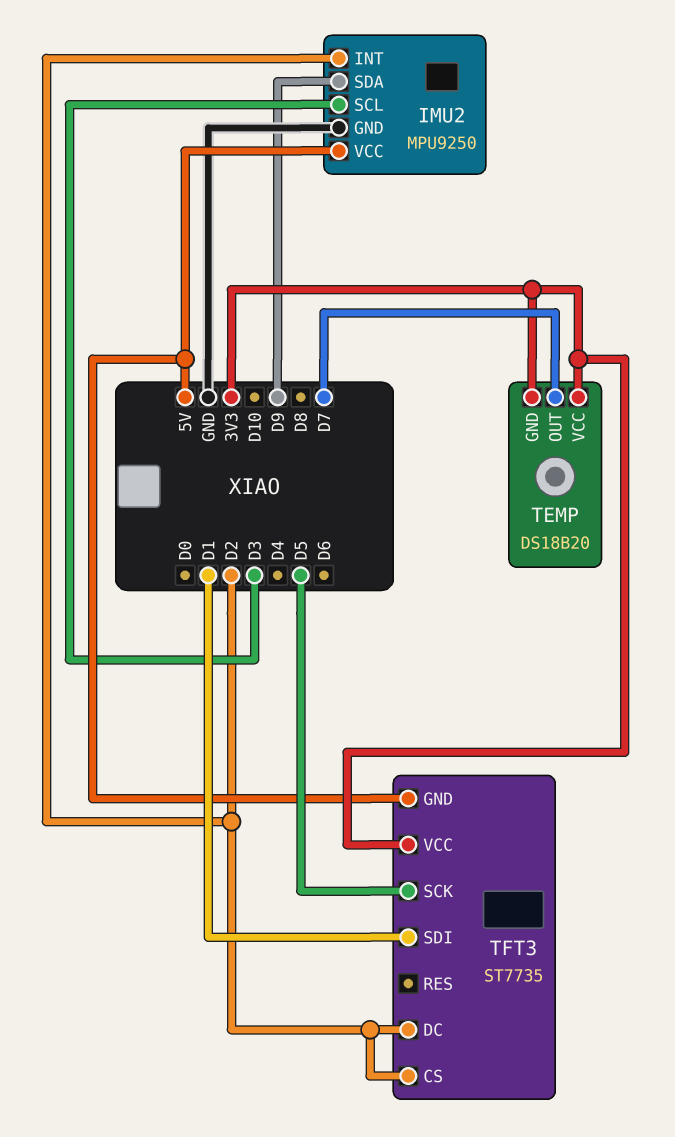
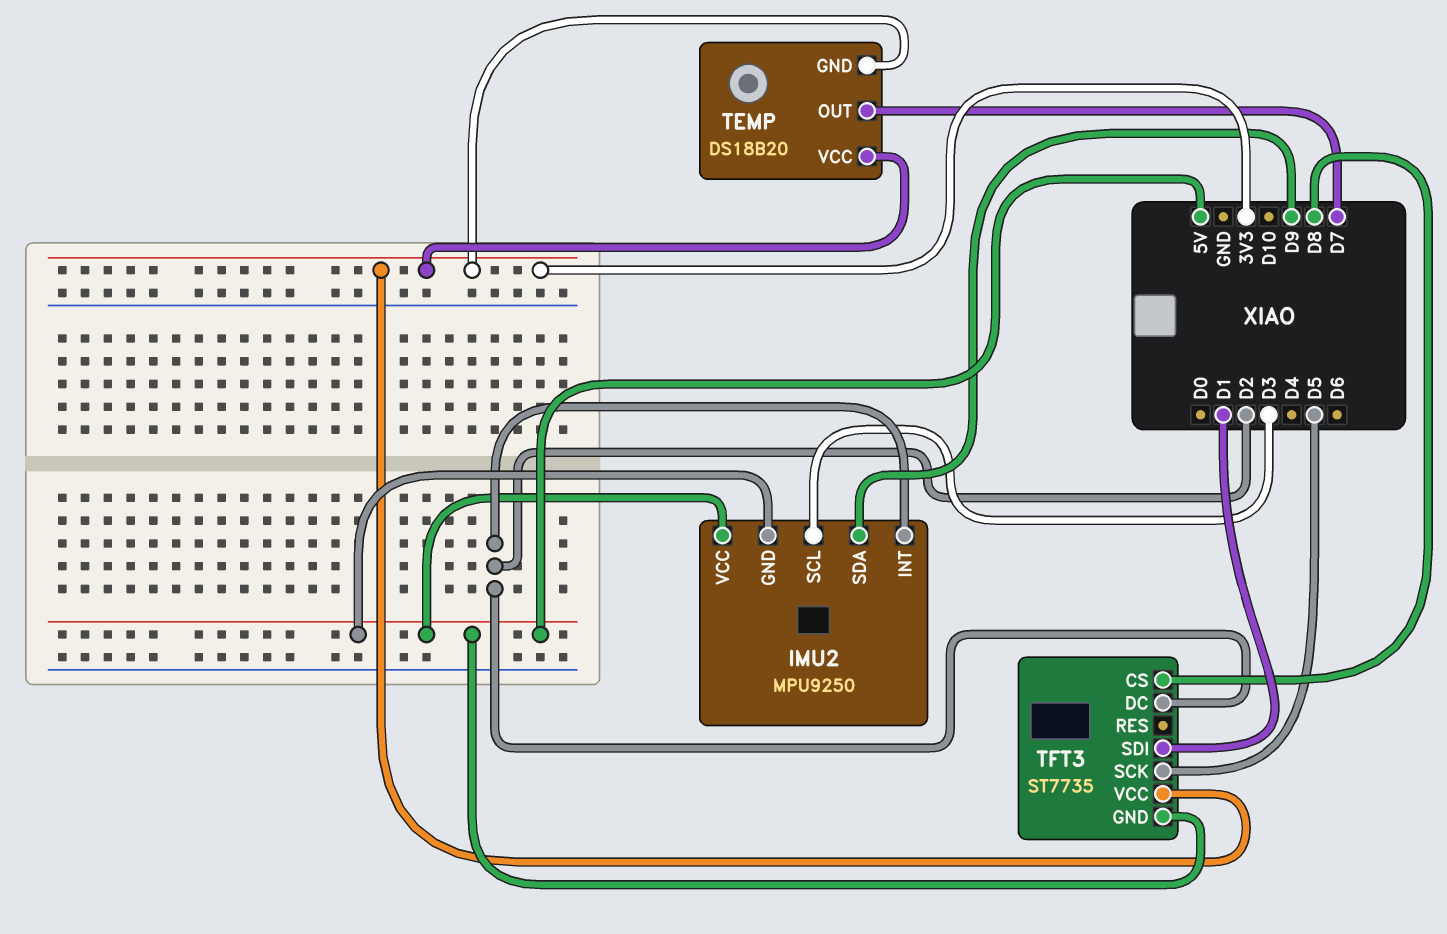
IMU2 pin GND: GND -> 5V
TFT3 pin CS: D2 -> D8

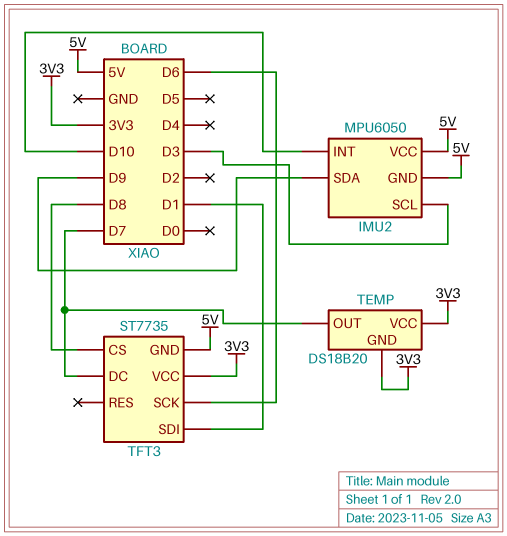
IMU2: MPU9250 -> MPU6050
IMU2 pin INT: D2 -> D10
TFT3 pin DC: D2 -> D7
TFT3 pin SCK: D5 -> D6

